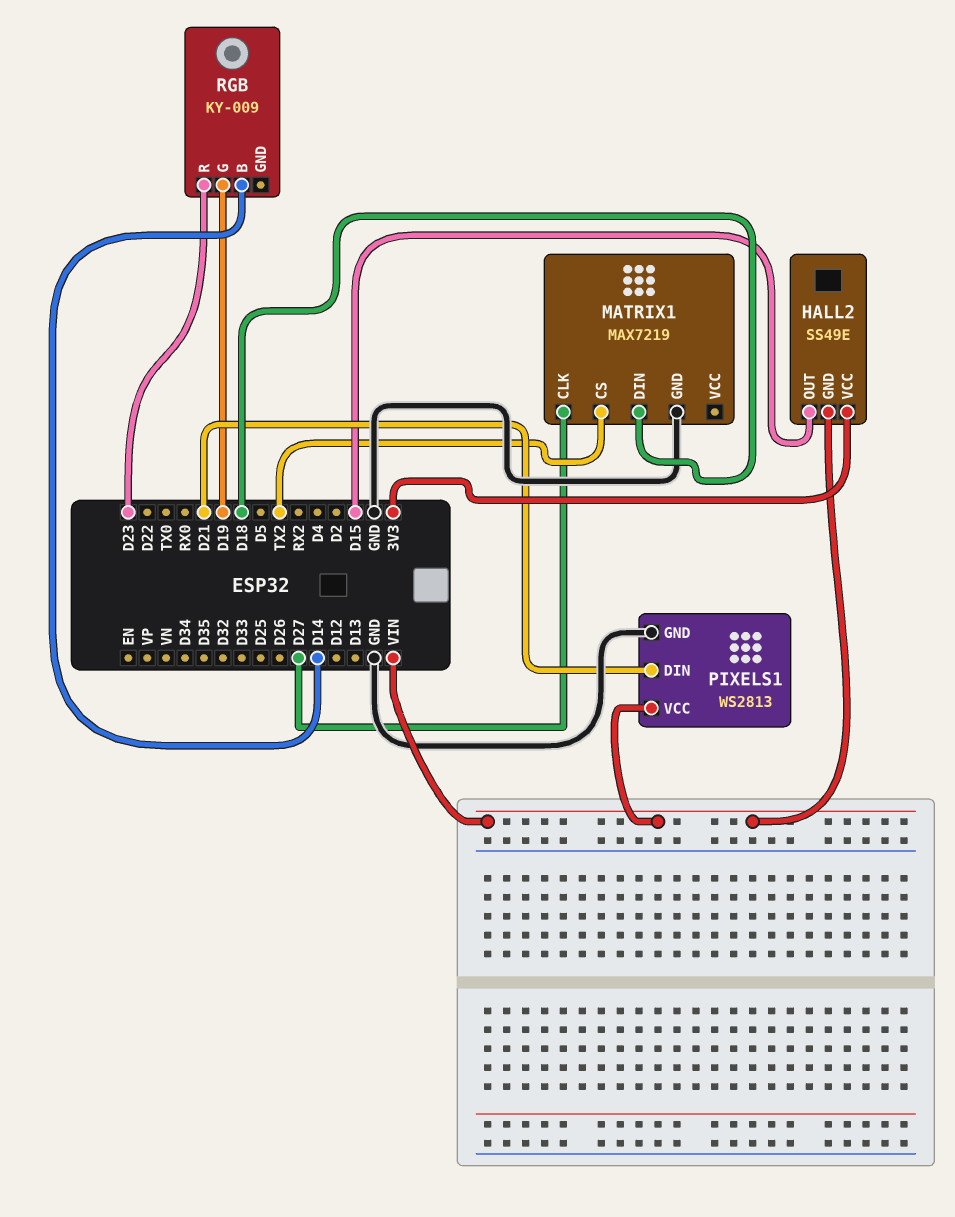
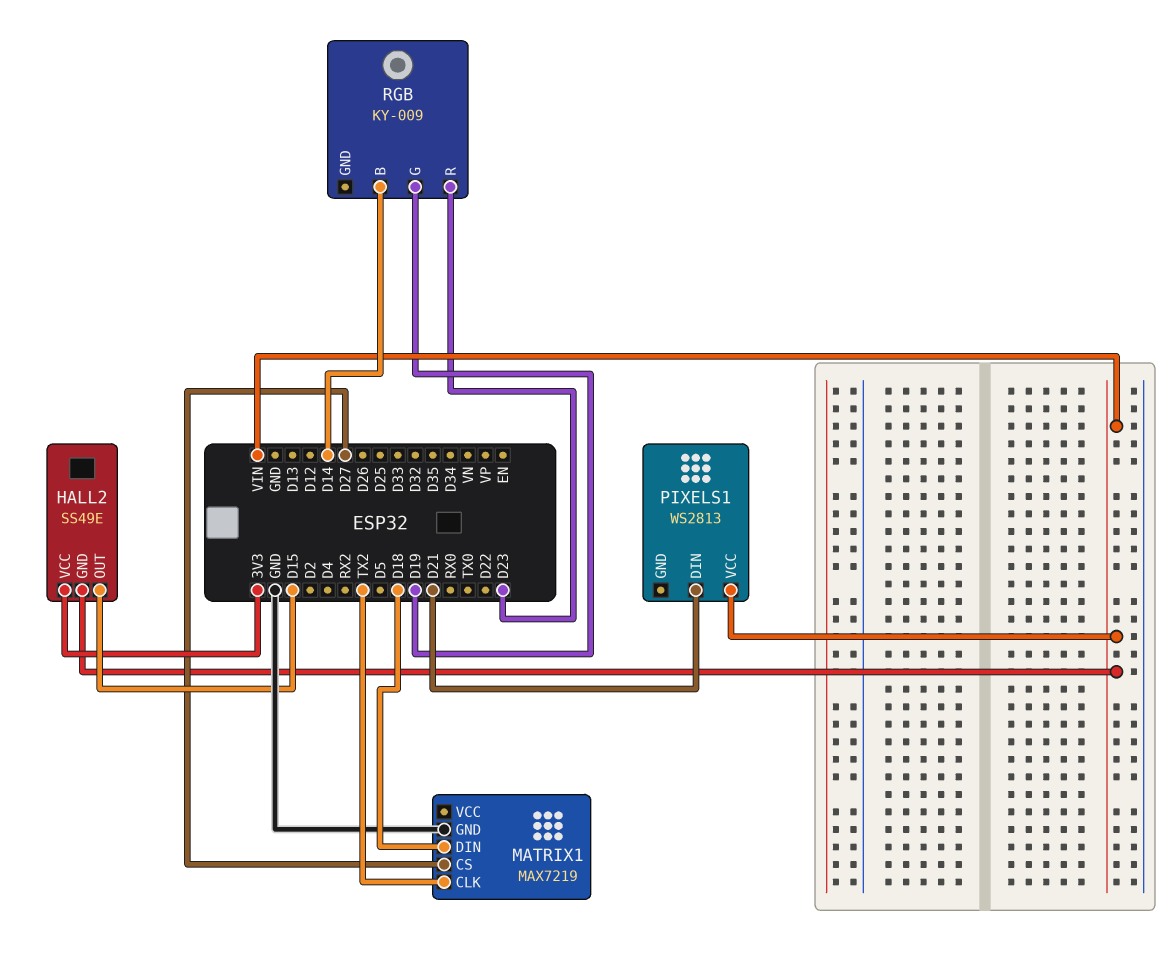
MATRIX1 pin CLK: D27 -> TX2
MATRIX1 pin CS: TX2 -> D27
PIXELS1 pin GND: GND -> none

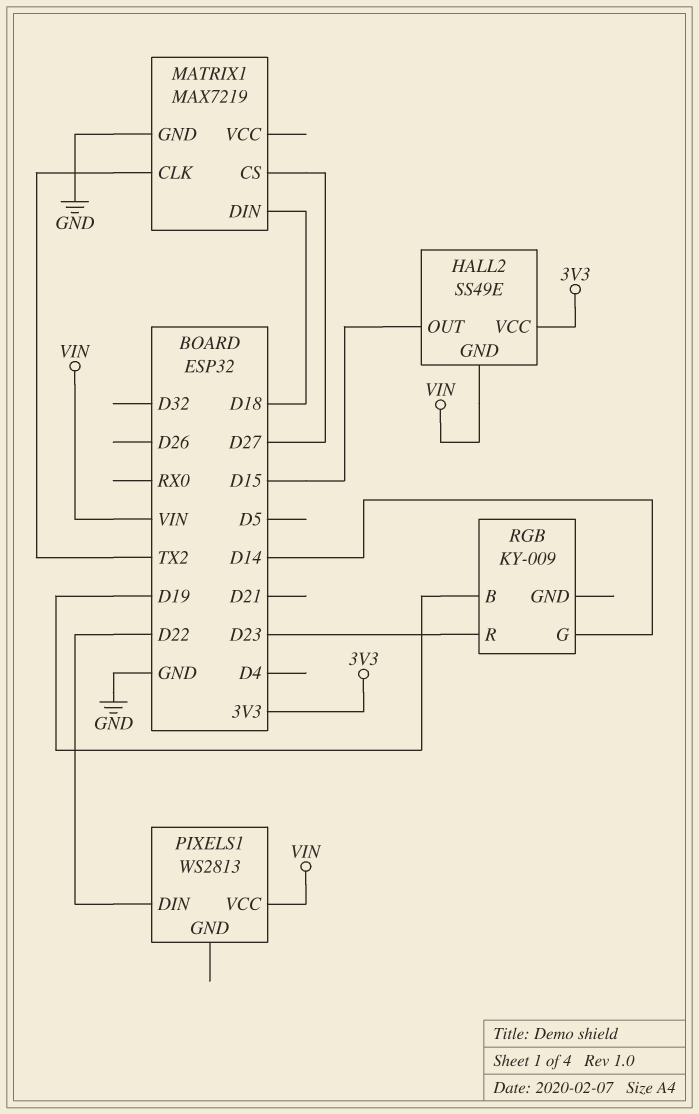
PIXELS1 pin DIN: D21 -> D22
RGB pin B: D14 -> D19
RGB pin G: D19 -> D14

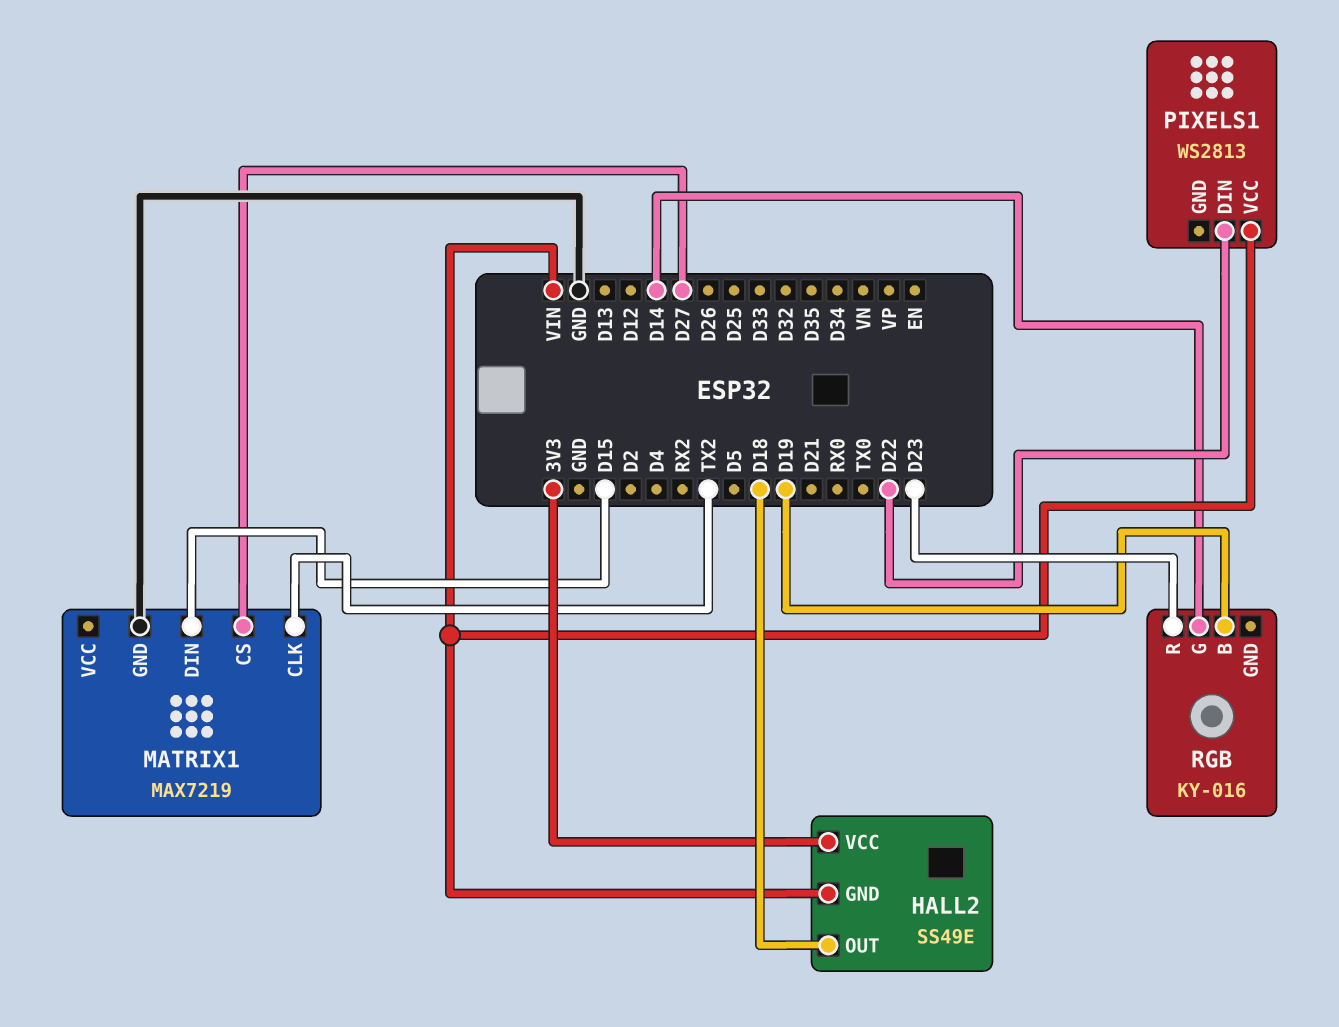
HALL2 pin OUT: D15 -> D18
MATRIX1 pin DIN: D18 -> D15
RGB: KY-009 -> KY-016

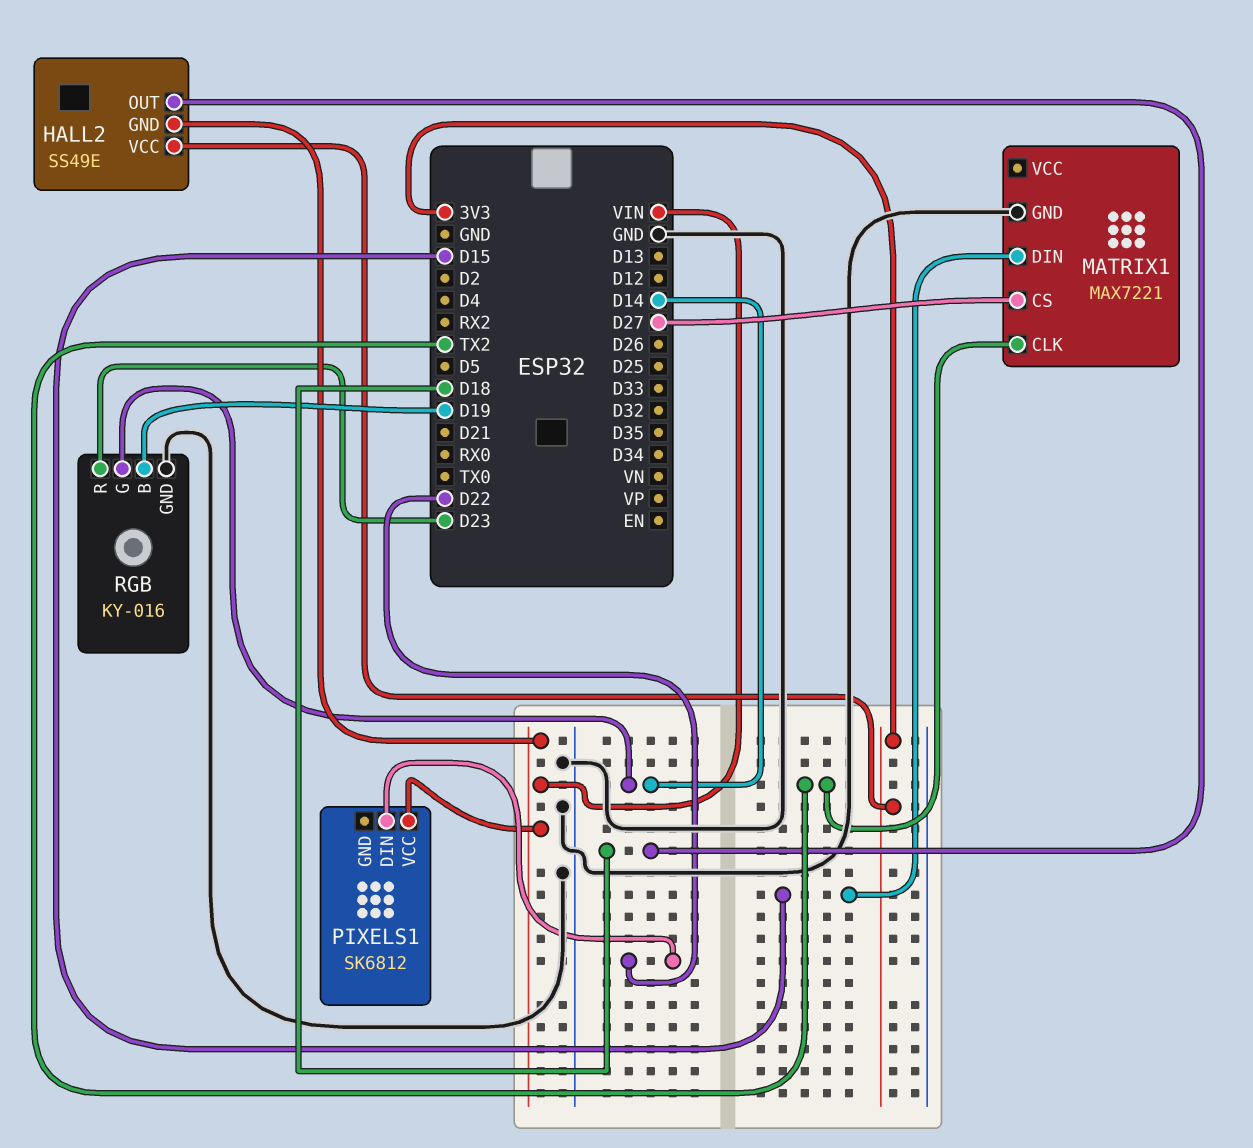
MATRIX1: MAX7219 -> MAX7221
PIXELS1: WS2813 -> SK6812
RGB pin GND: none -> GND

